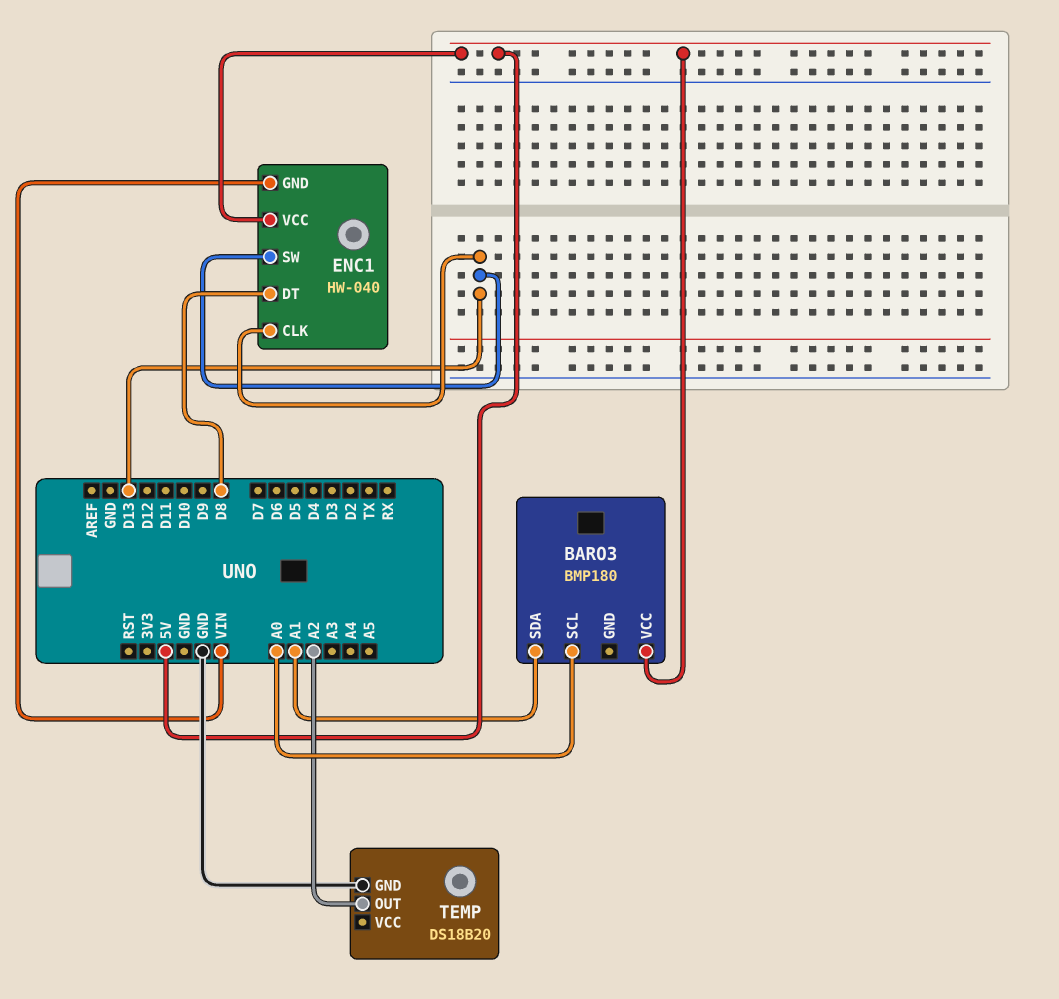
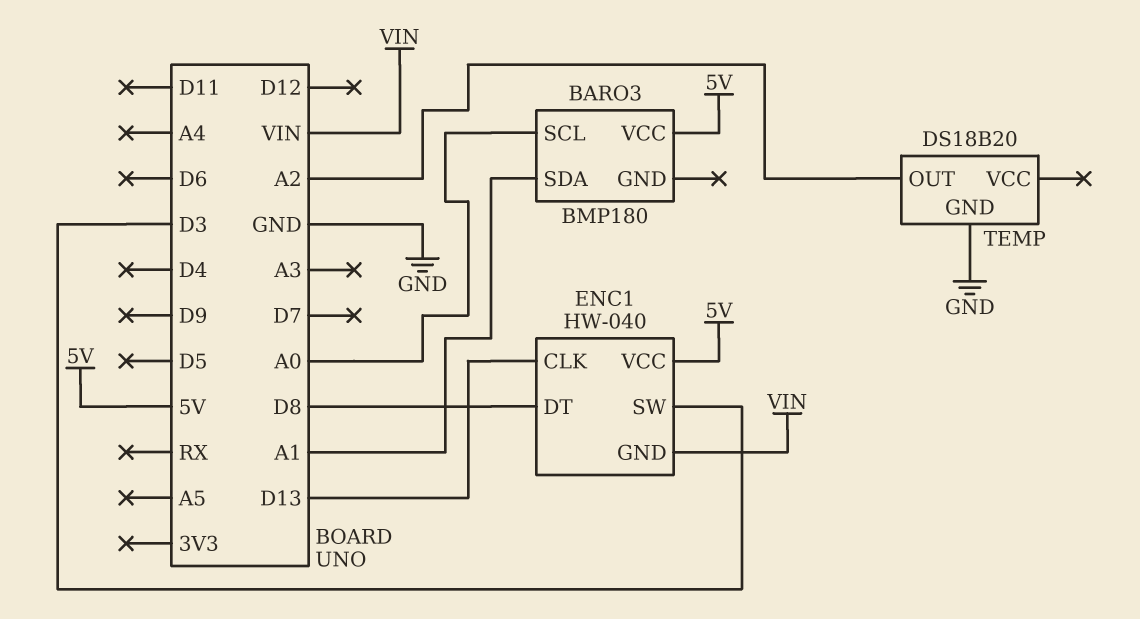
ENC1 pin SW: D13 -> D3

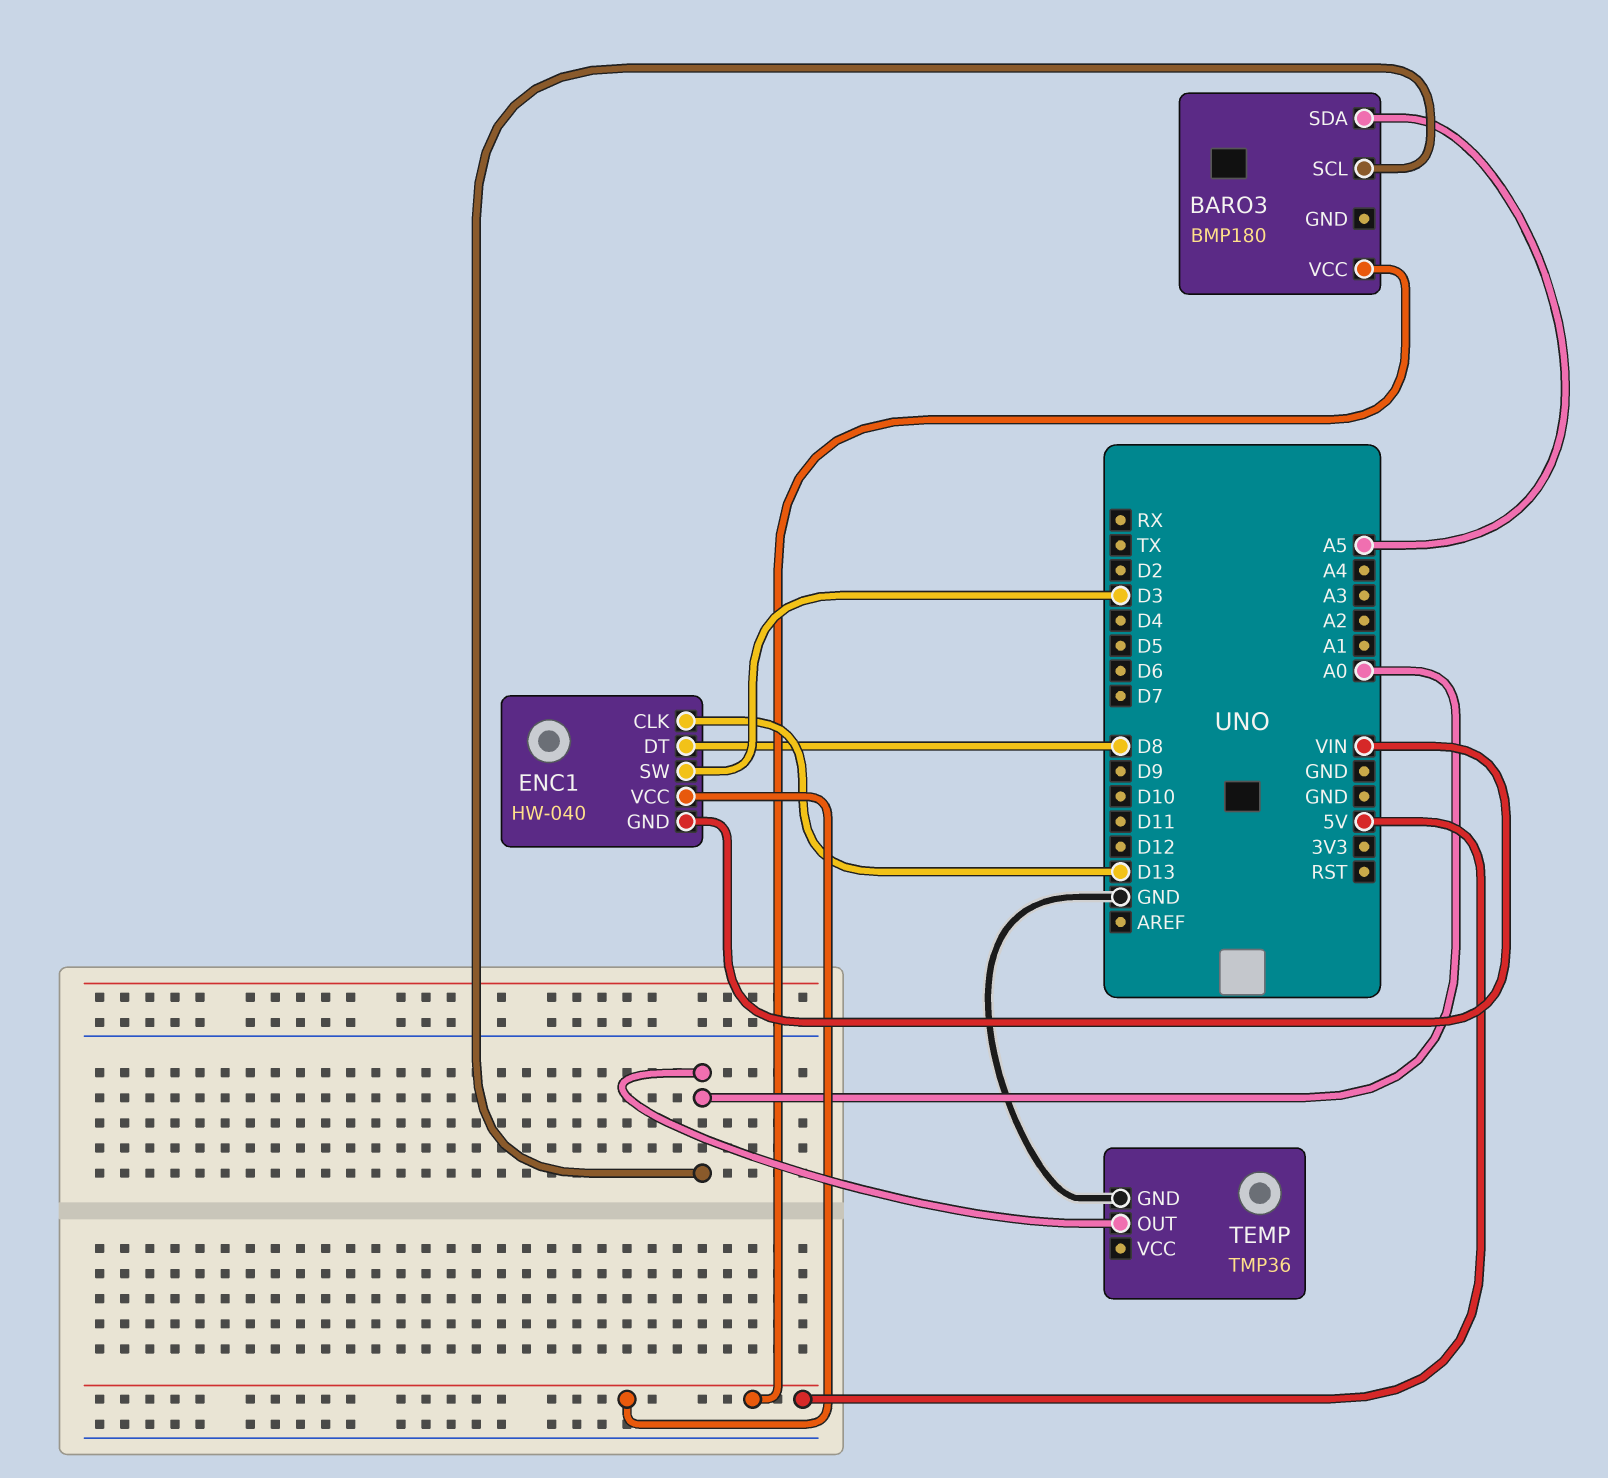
BARO3 pin SDA: A1 -> A5
TEMP: DS18B20 -> TMP36
TEMP pin OUT: A2 -> A0

